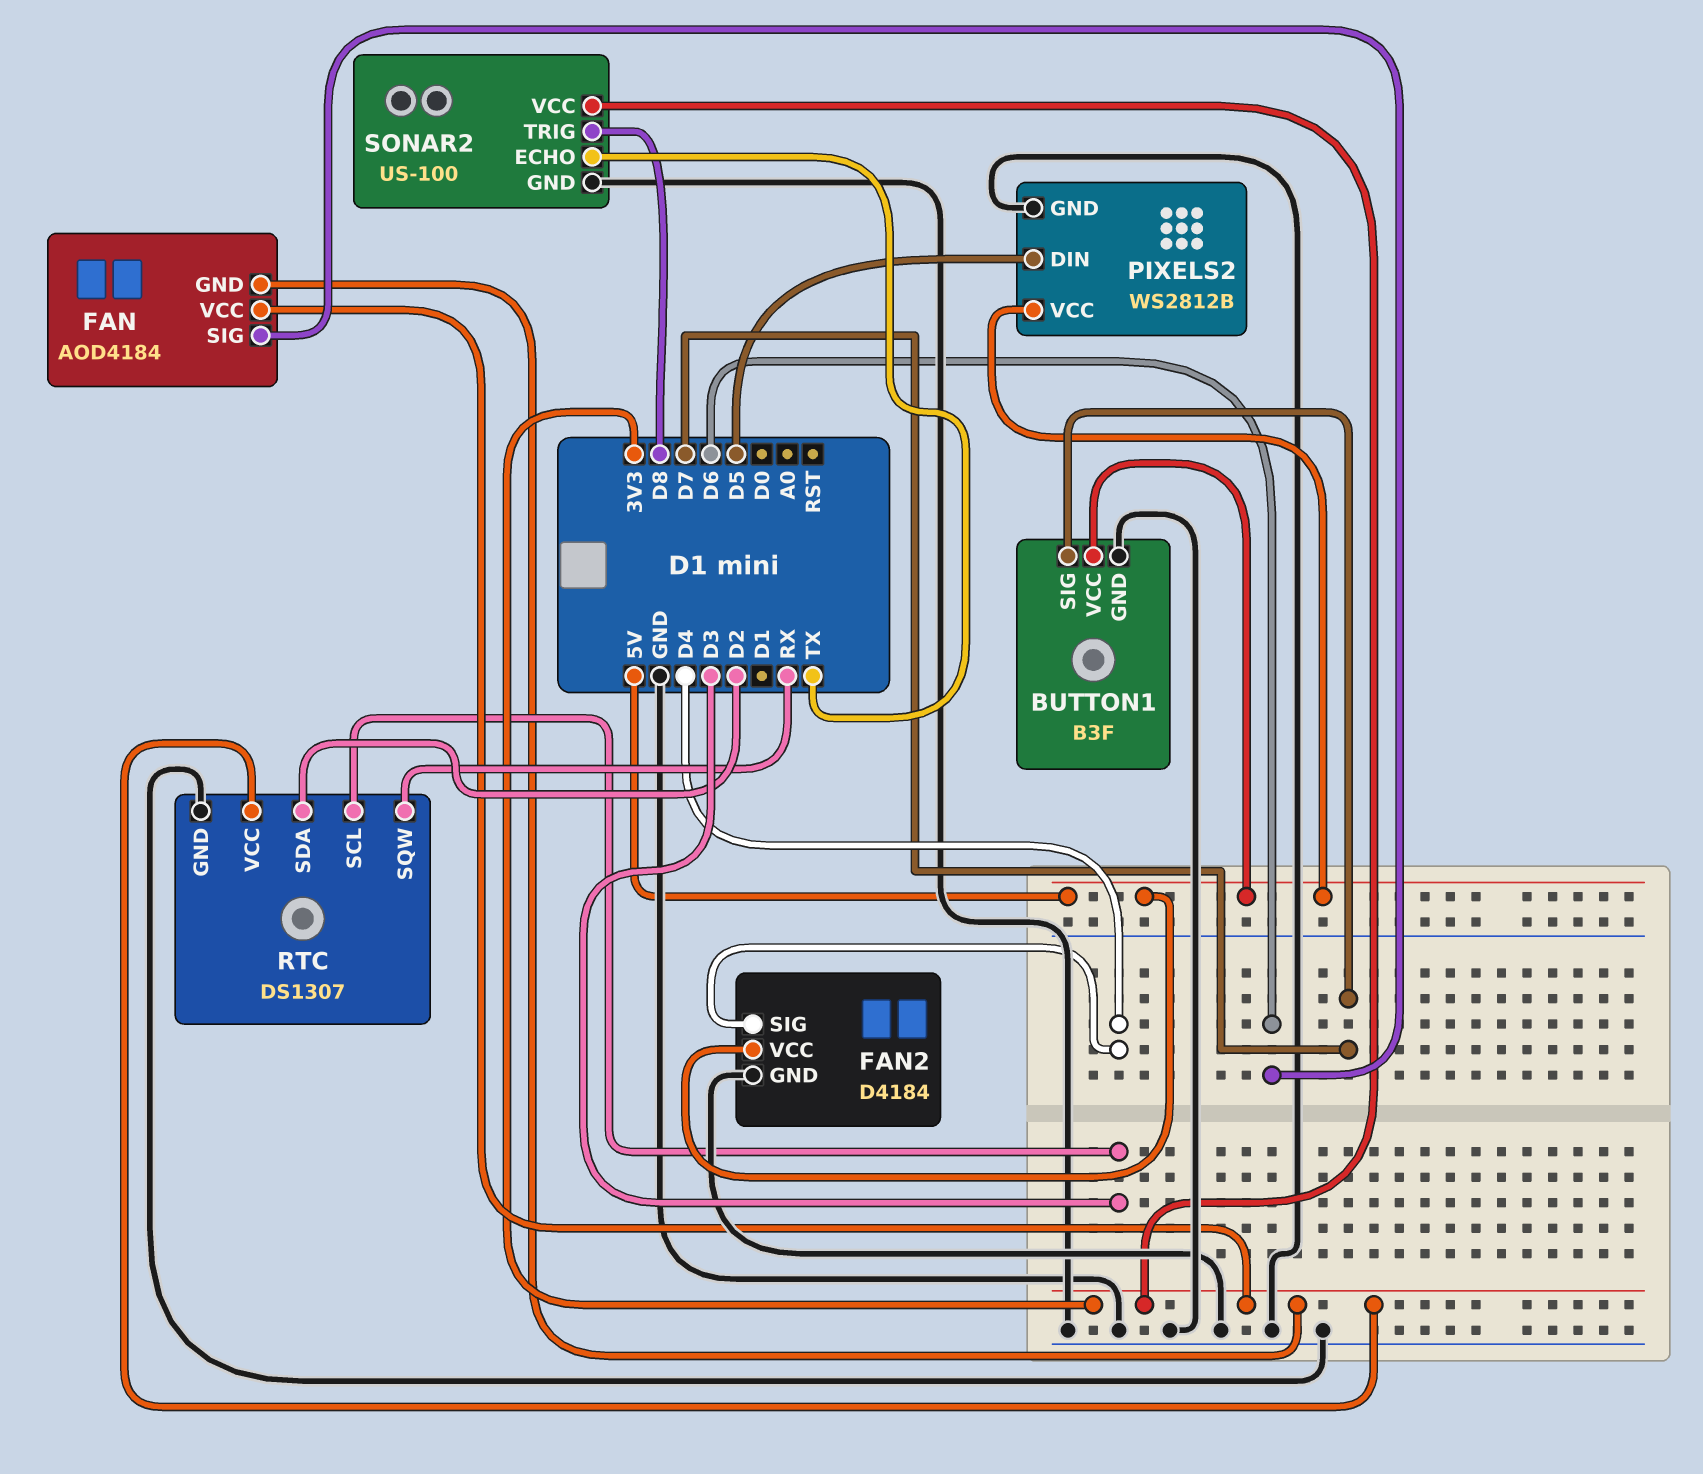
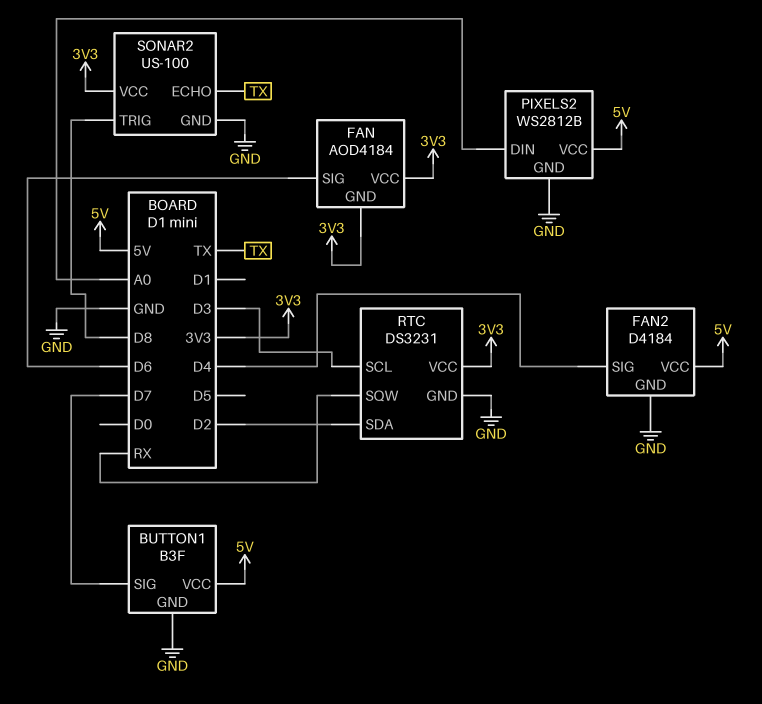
PIXELS2 pin DIN: D5 -> A0
RTC: DS1307 -> DS3231

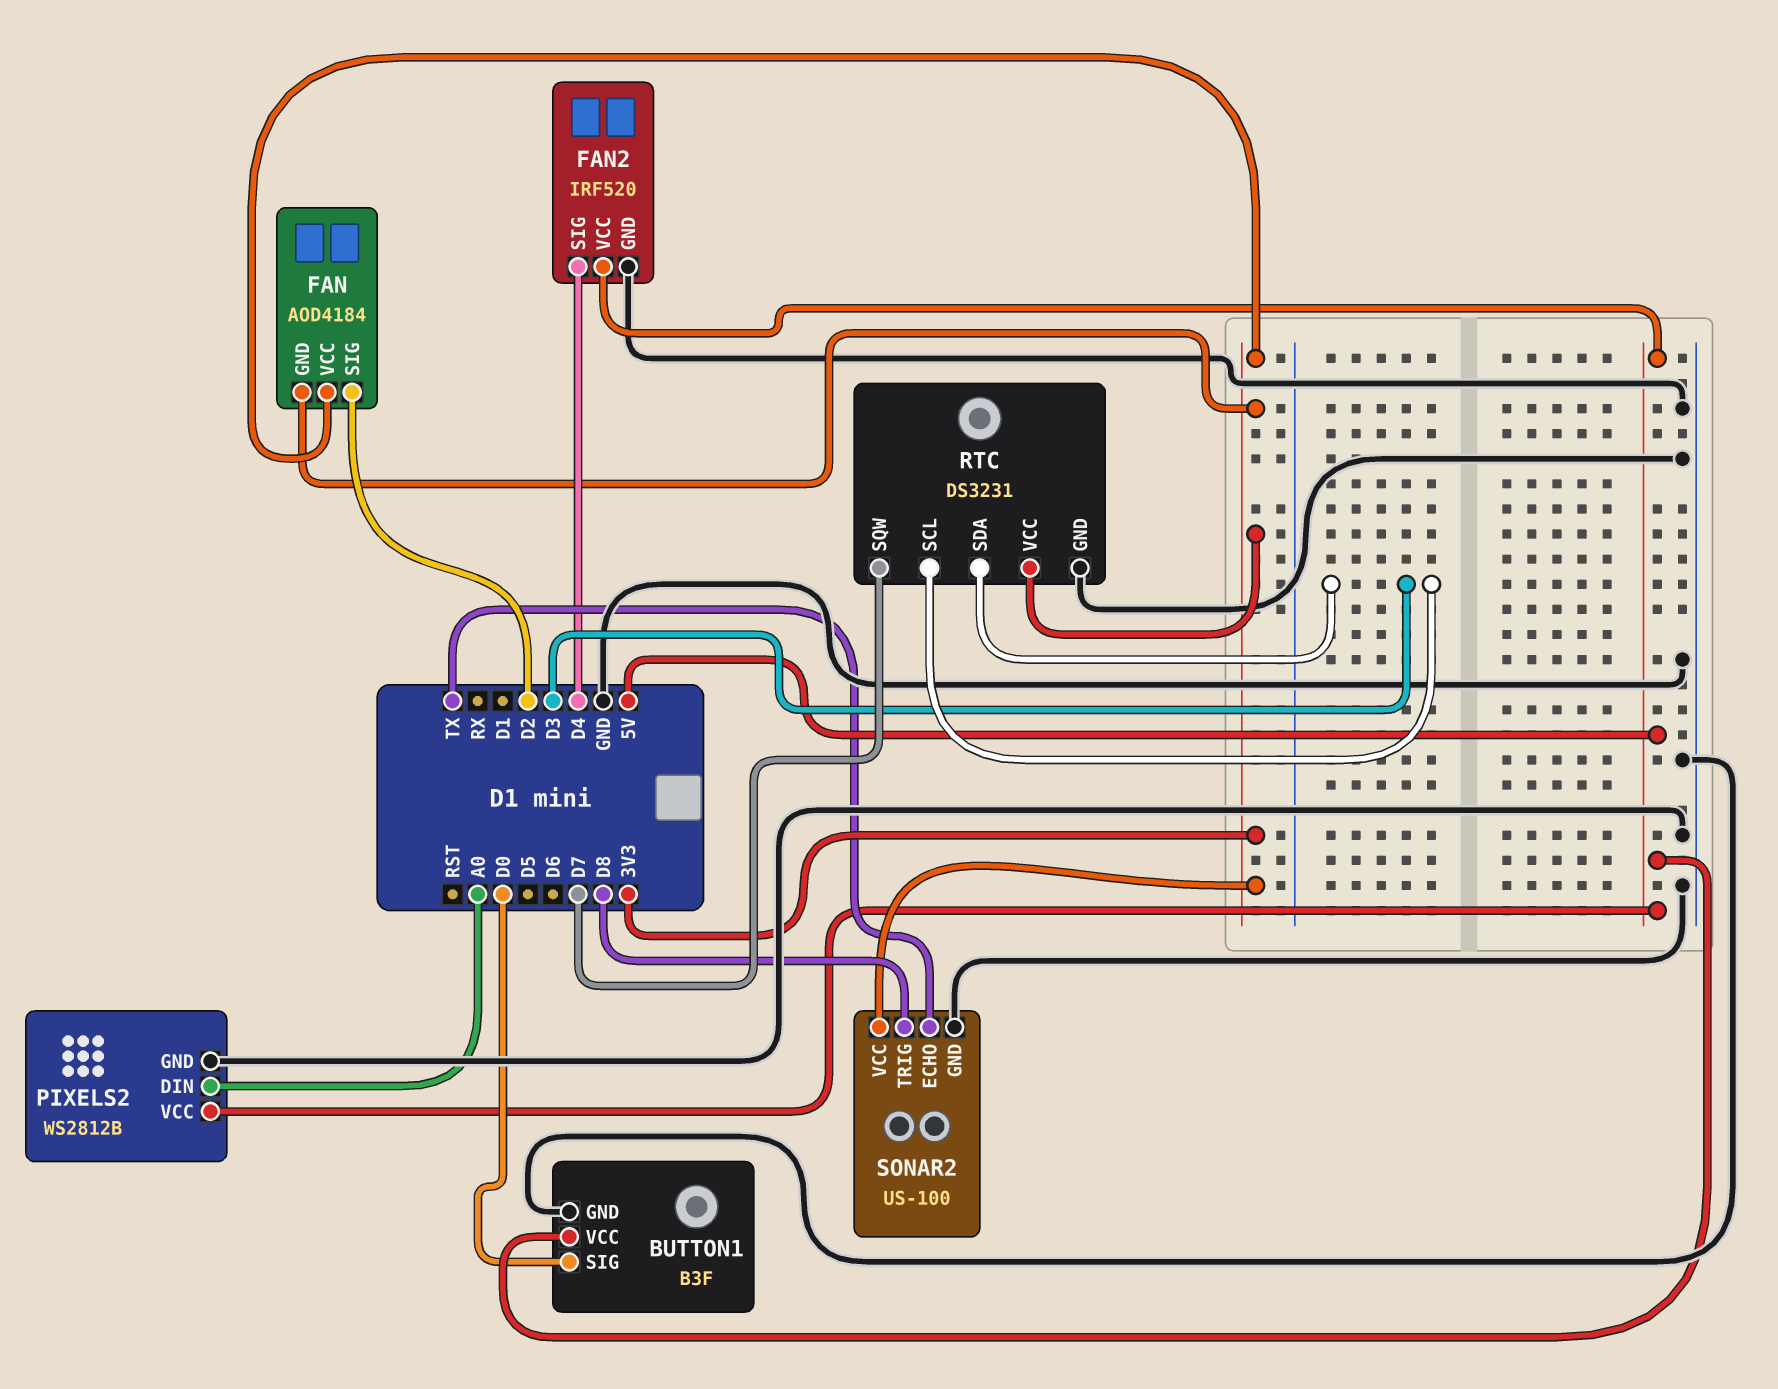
BUTTON1 pin SIG: D7 -> D0
FAN pin SIG: D6 -> D2
FAN2: D4184 -> IRF520
RTC pin SDA: D2 -> D3
RTC pin SQW: RX -> D7

